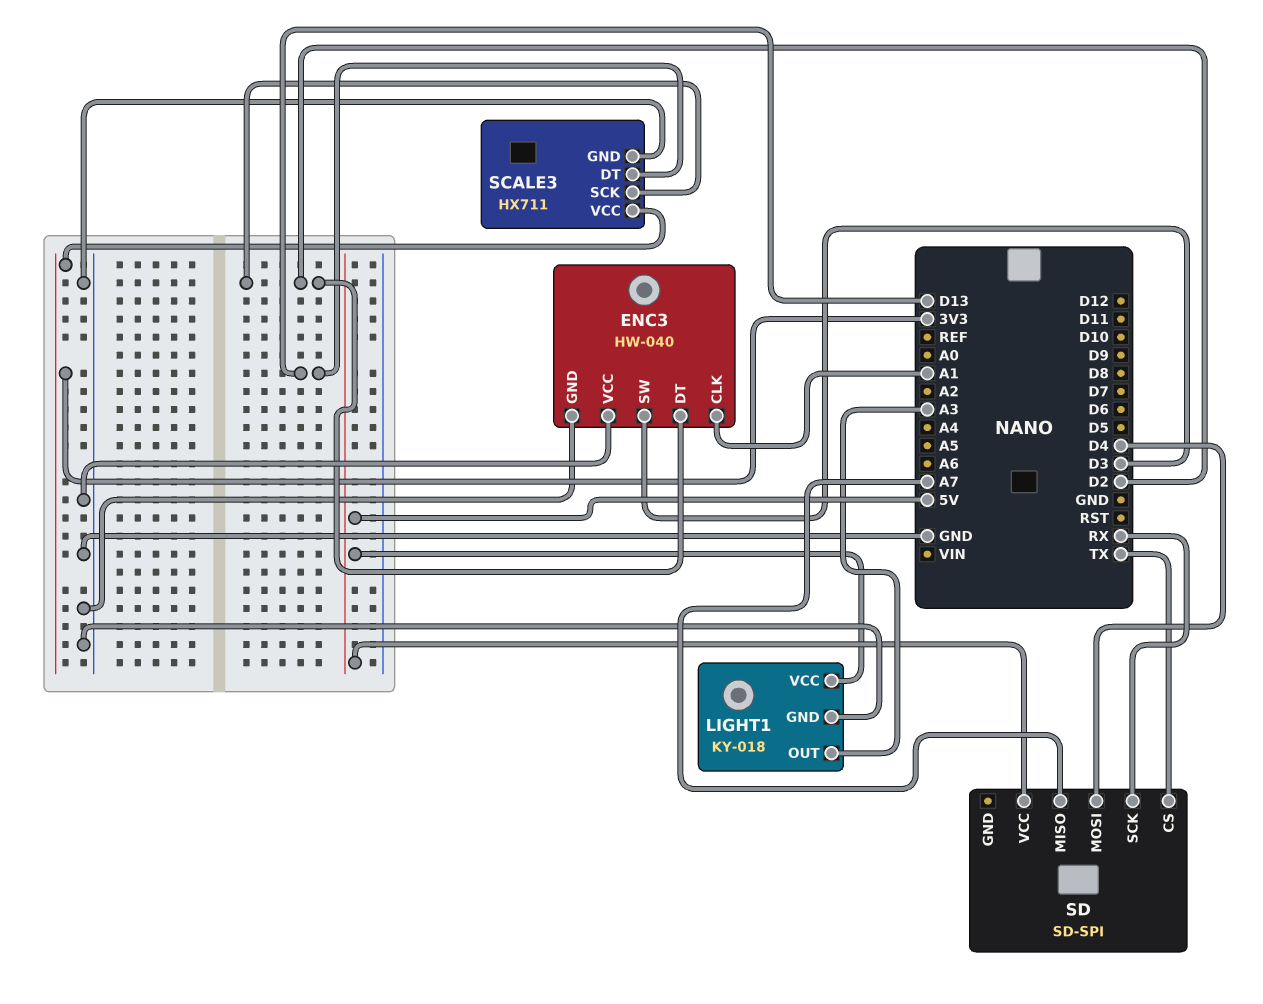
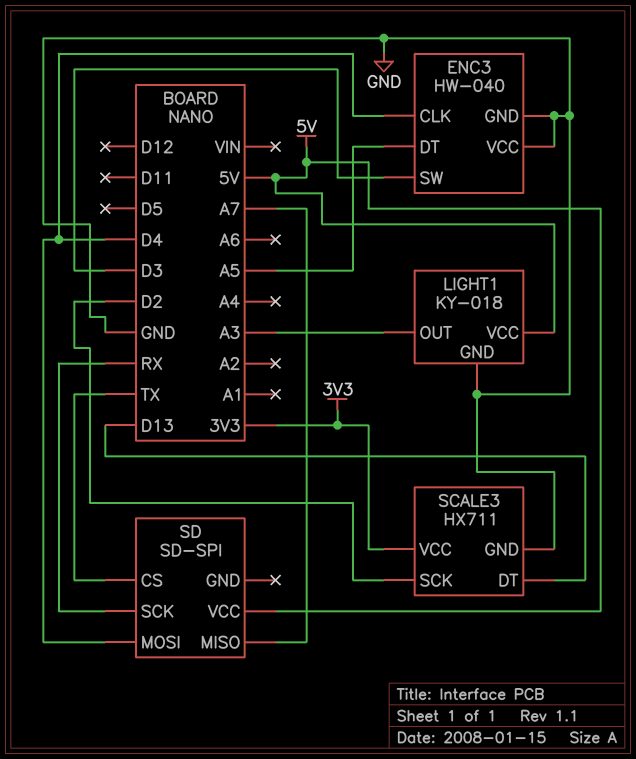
ENC3 pin CLK: A1 -> D4
ENC3 pin DT: D2 -> A5

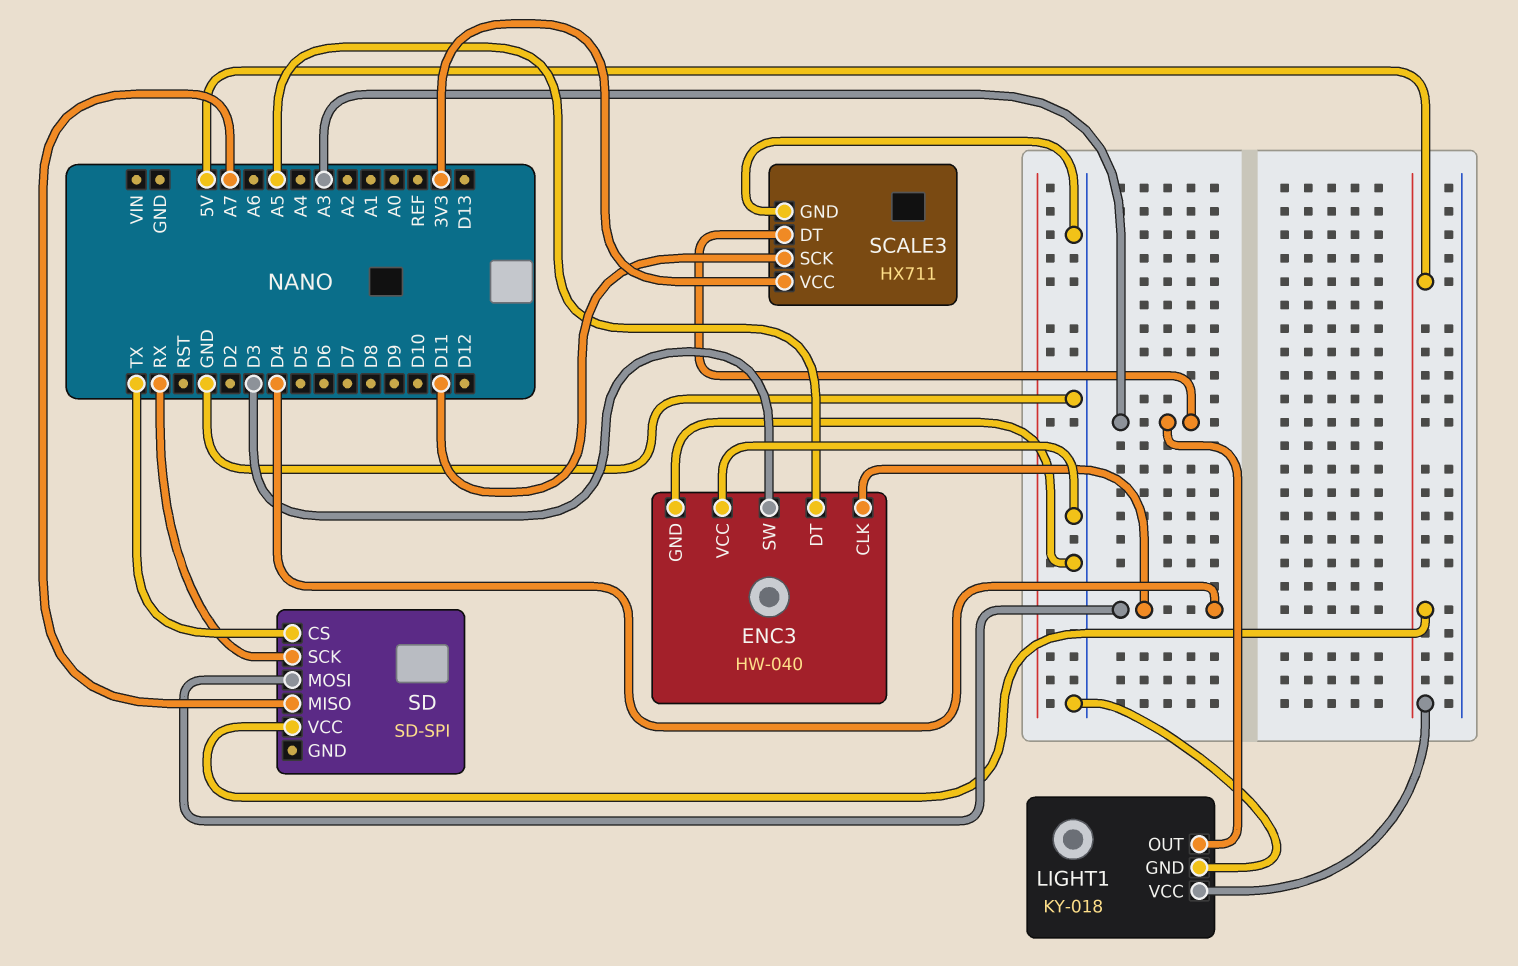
SCALE3 pin DT: D13 -> A3
SCALE3 pin SCK: D2 -> D11

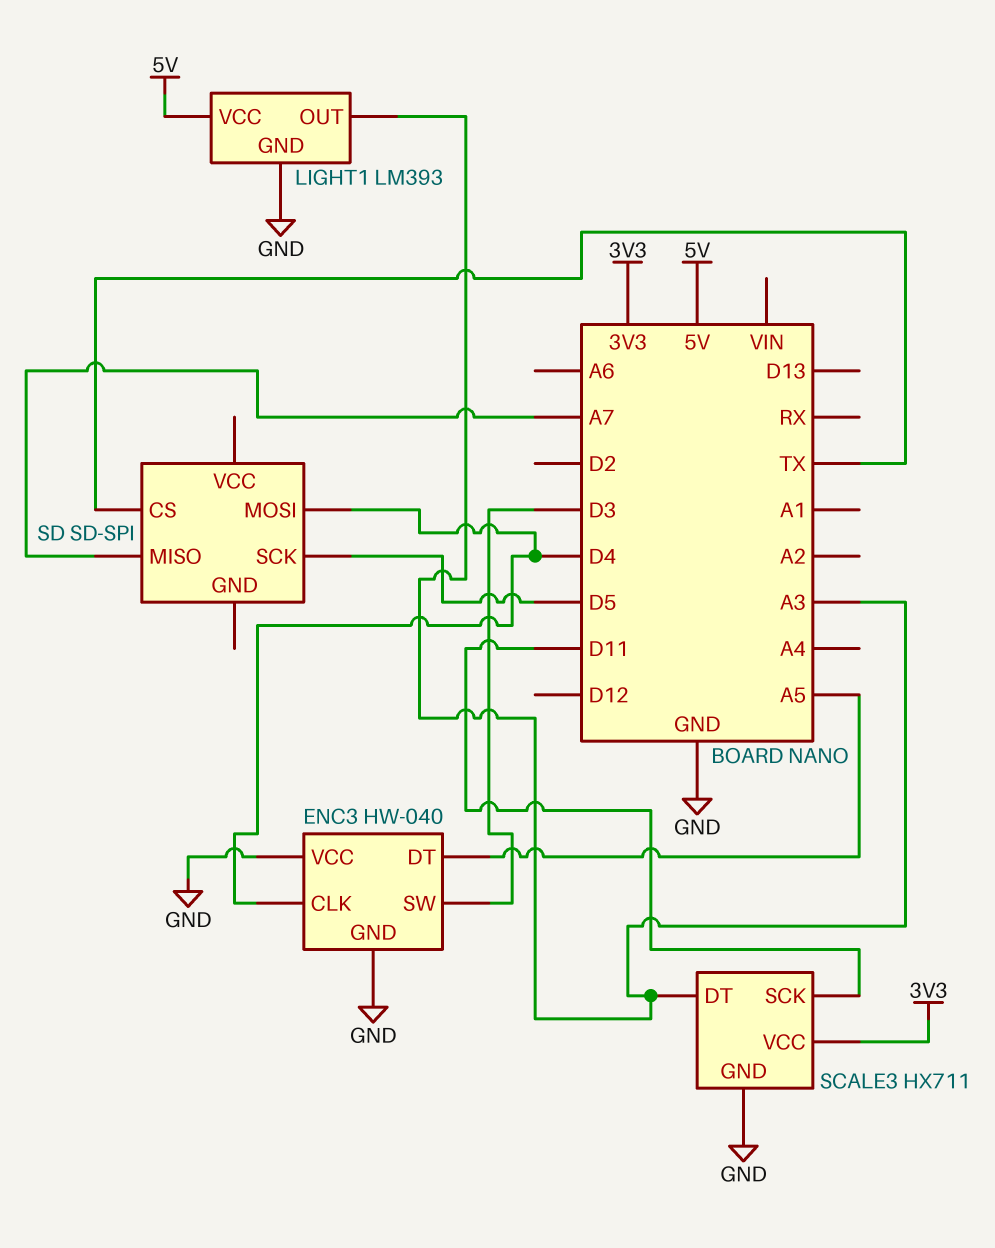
LIGHT1: KY-018 -> LM393
SD pin SCK: RX -> D5
SD pin VCC: 5V -> none

